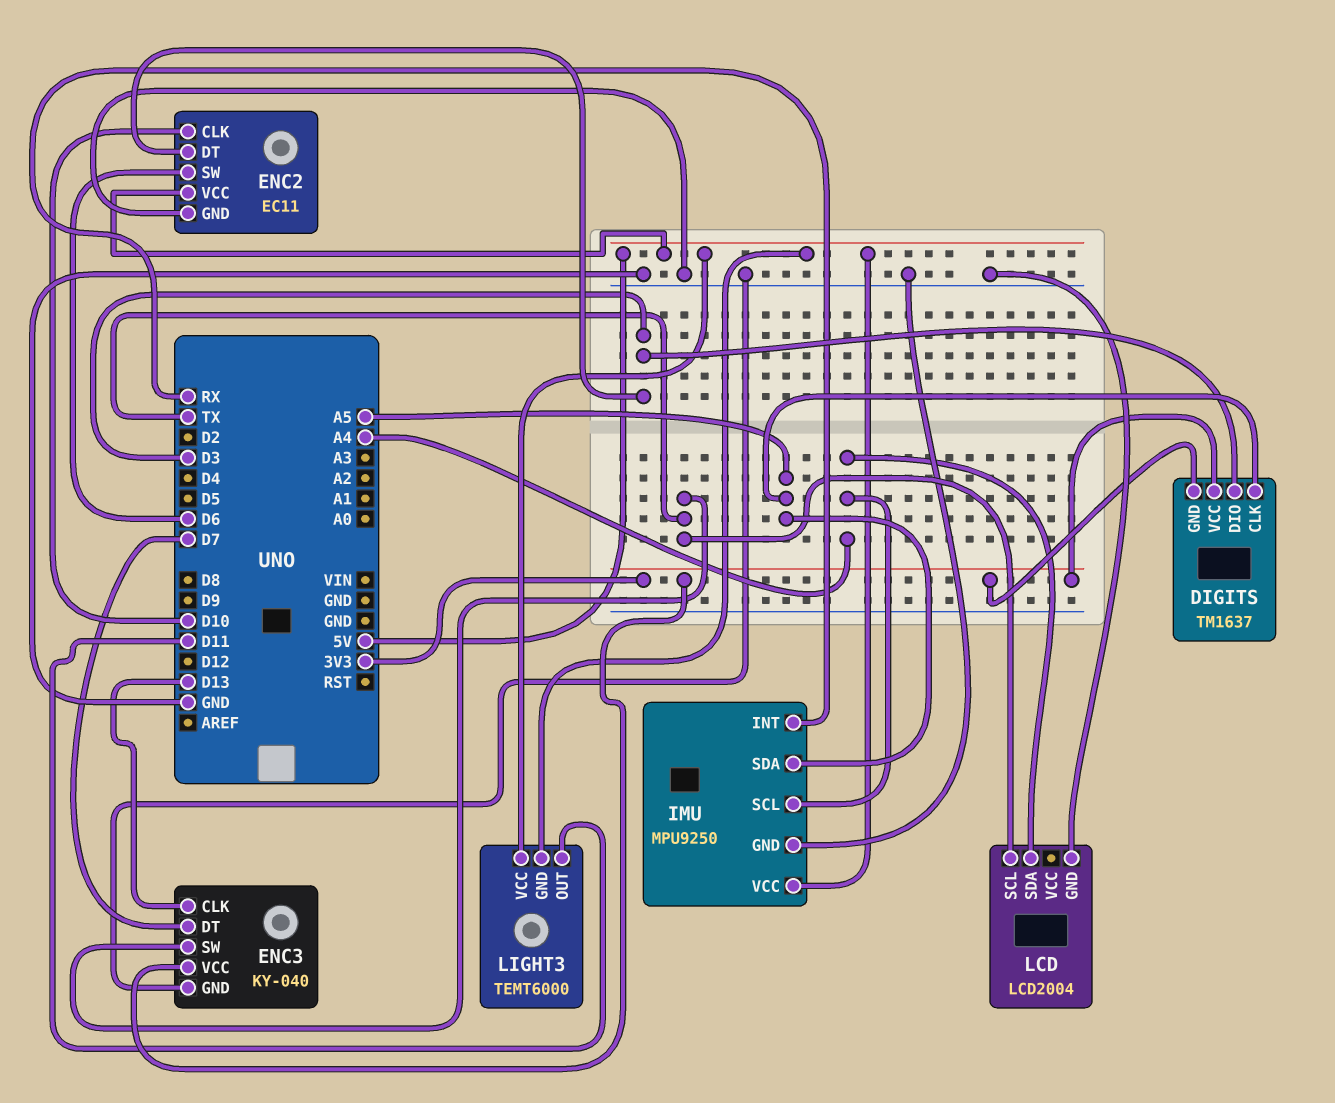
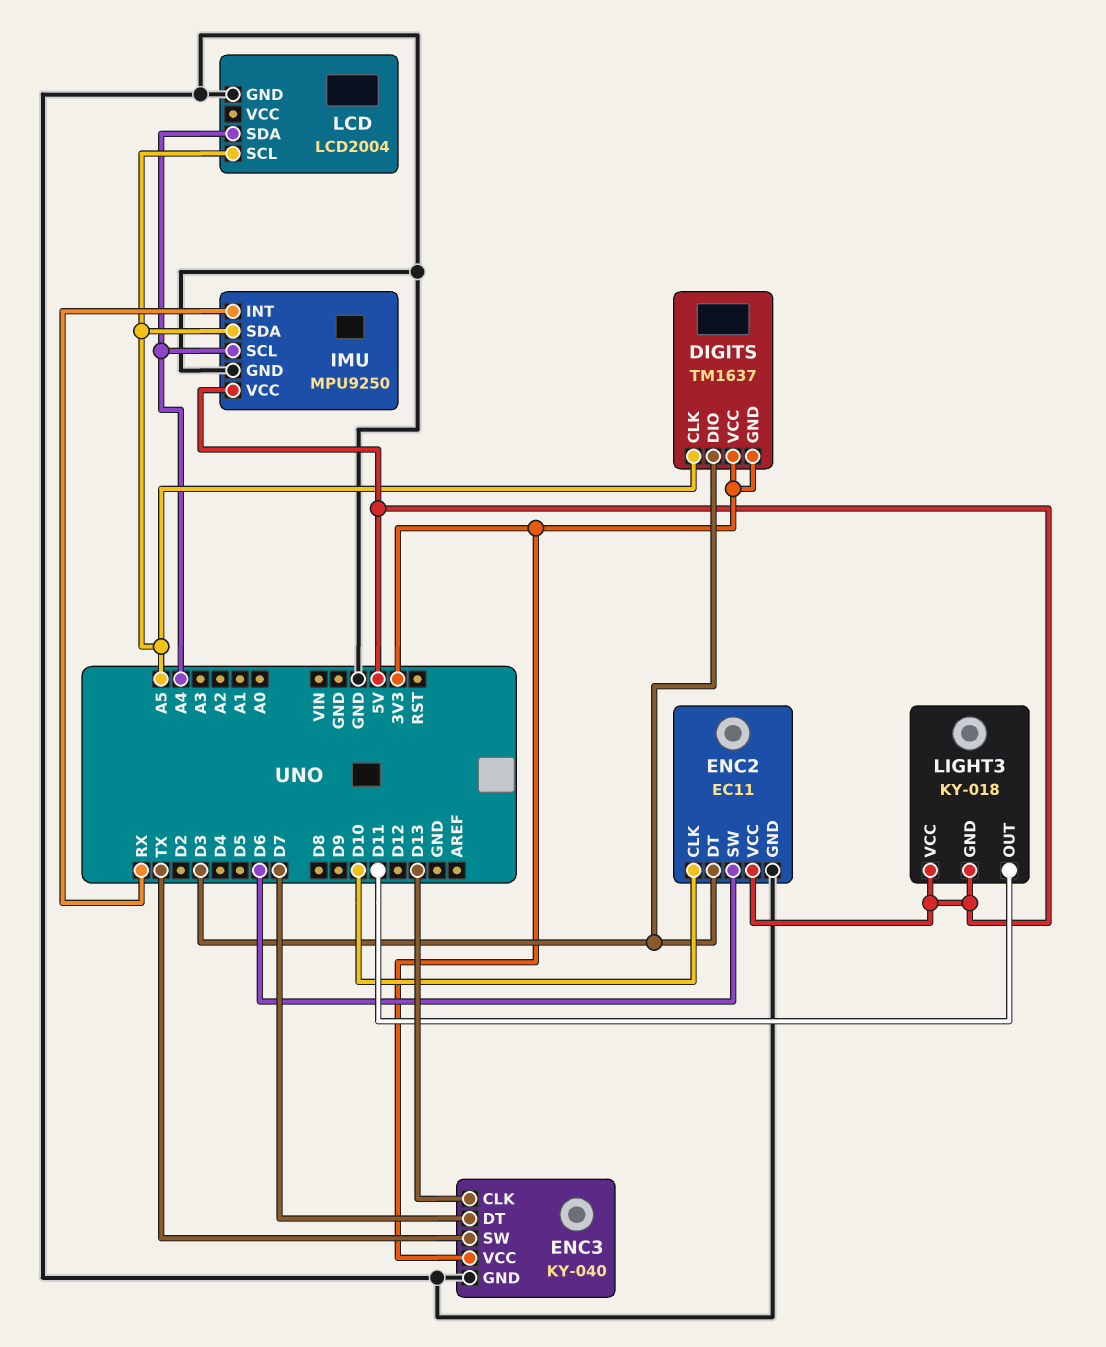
LCD pin SCL: TX -> A5
LIGHT3: TEMT6000 -> KY-018

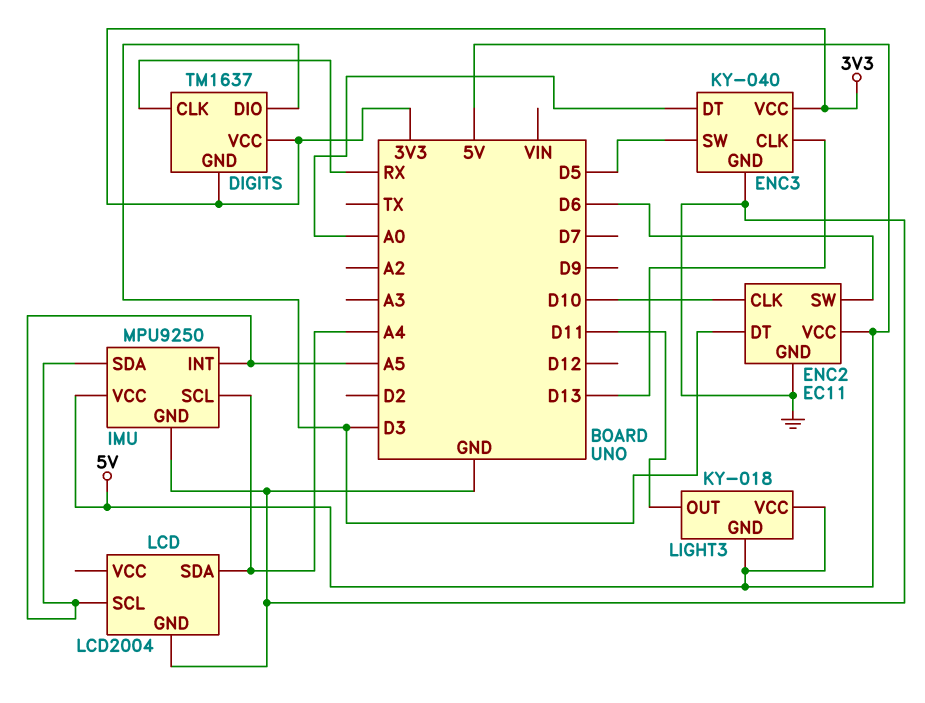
DIGITS pin CLK: A5 -> RX
ENC3 pin DT: D7 -> A0
ENC3 pin SW: TX -> D5
IMU pin INT: RX -> A5

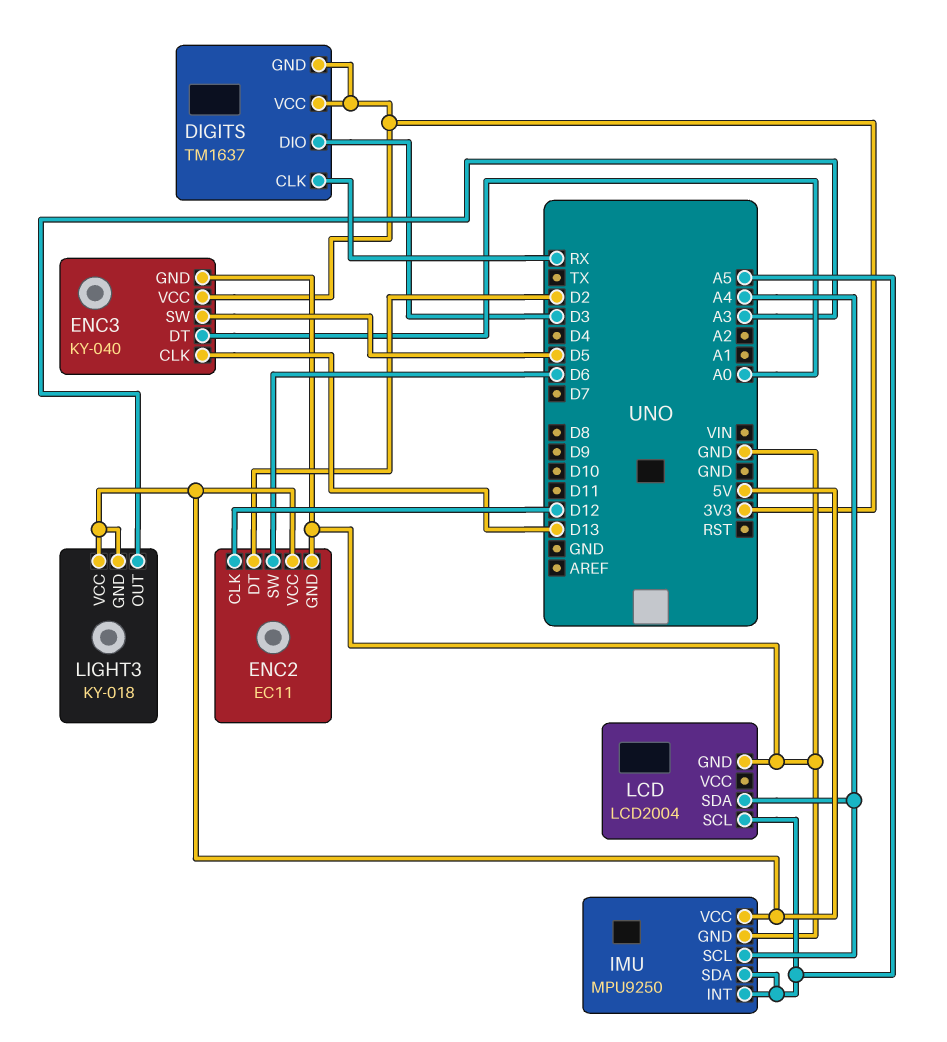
ENC2 pin CLK: D10 -> D12
ENC2 pin DT: D3 -> D2
LIGHT3 pin OUT: D11 -> A3

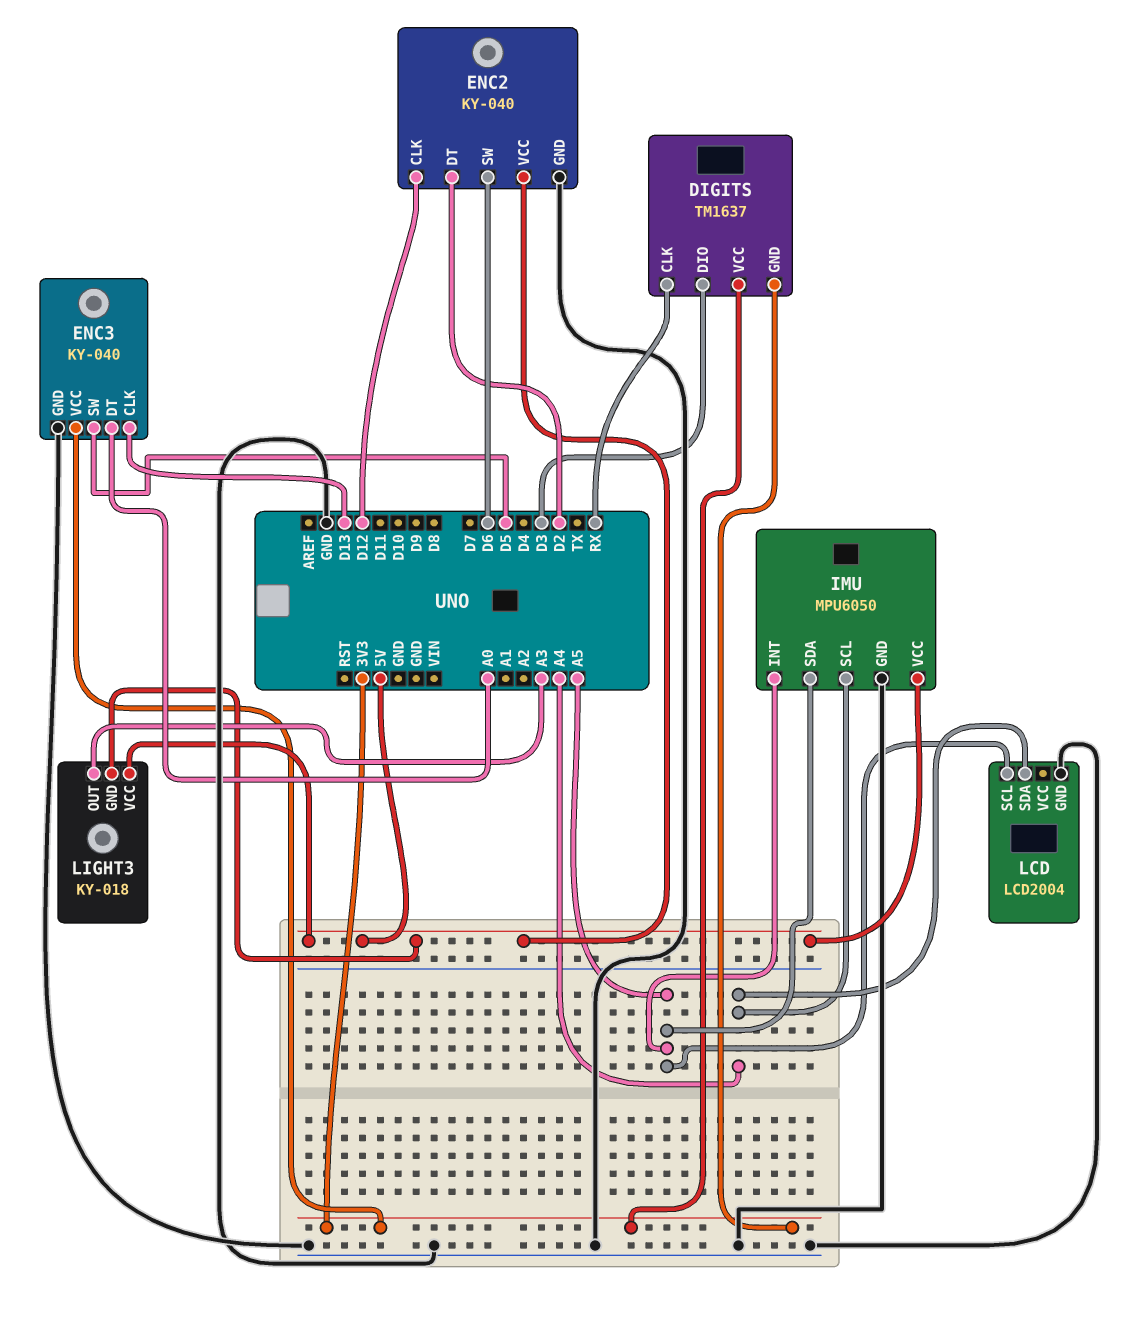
ENC2: EC11 -> KY-040
IMU: MPU9250 -> MPU6050

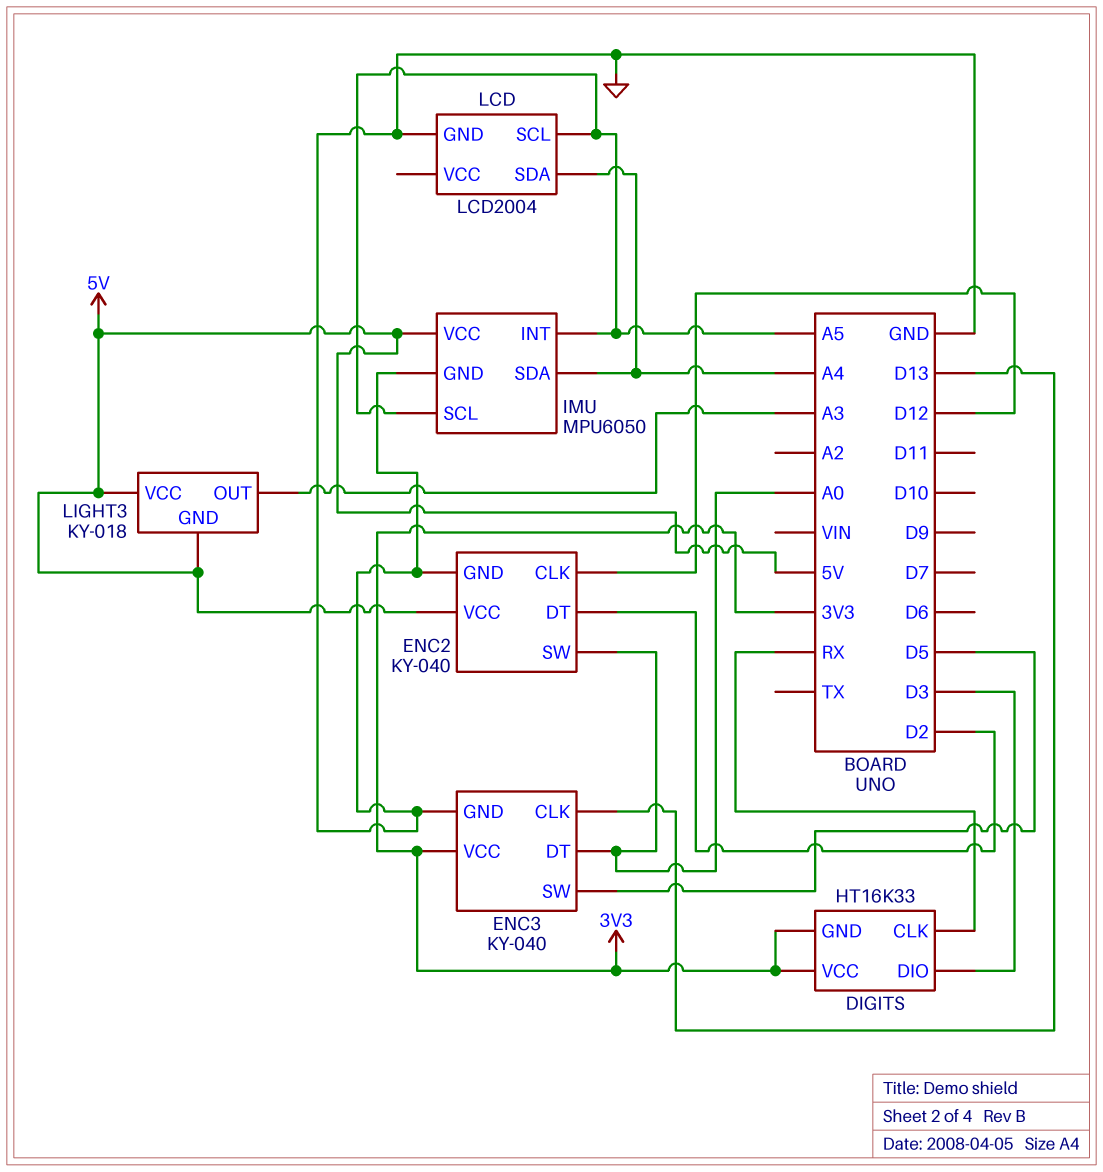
DIGITS: TM1637 -> HT16K33
ENC2 pin SW: D6 -> A0
IMU pin SCL: A4 -> A5
IMU pin SDA: A5 -> A4

